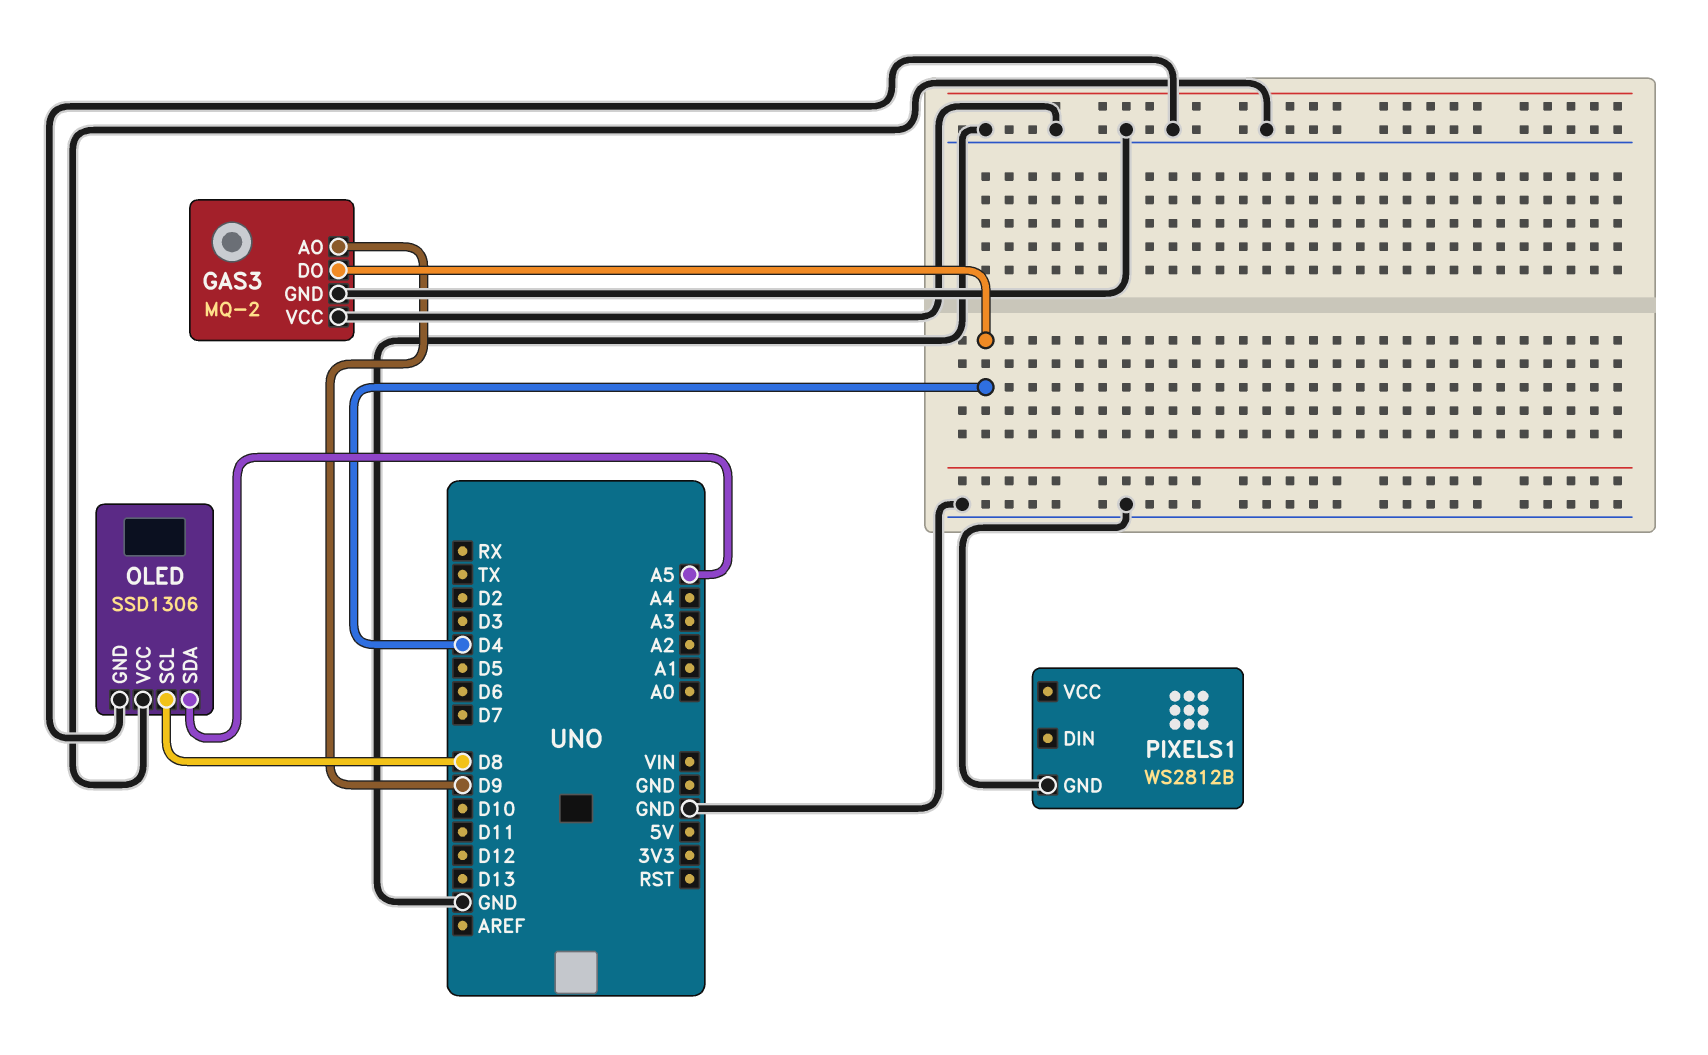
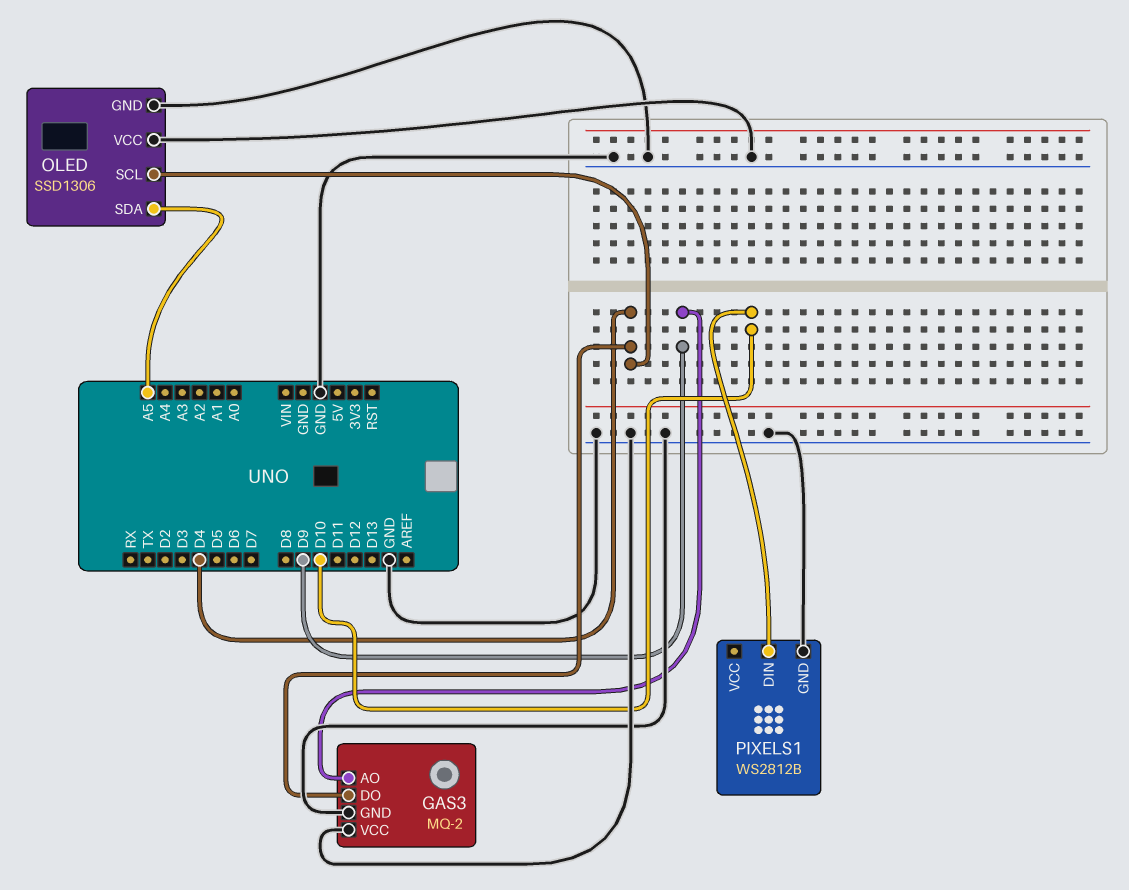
OLED pin SCL: D8 -> D4
PIXELS1 pin DIN: none -> D10

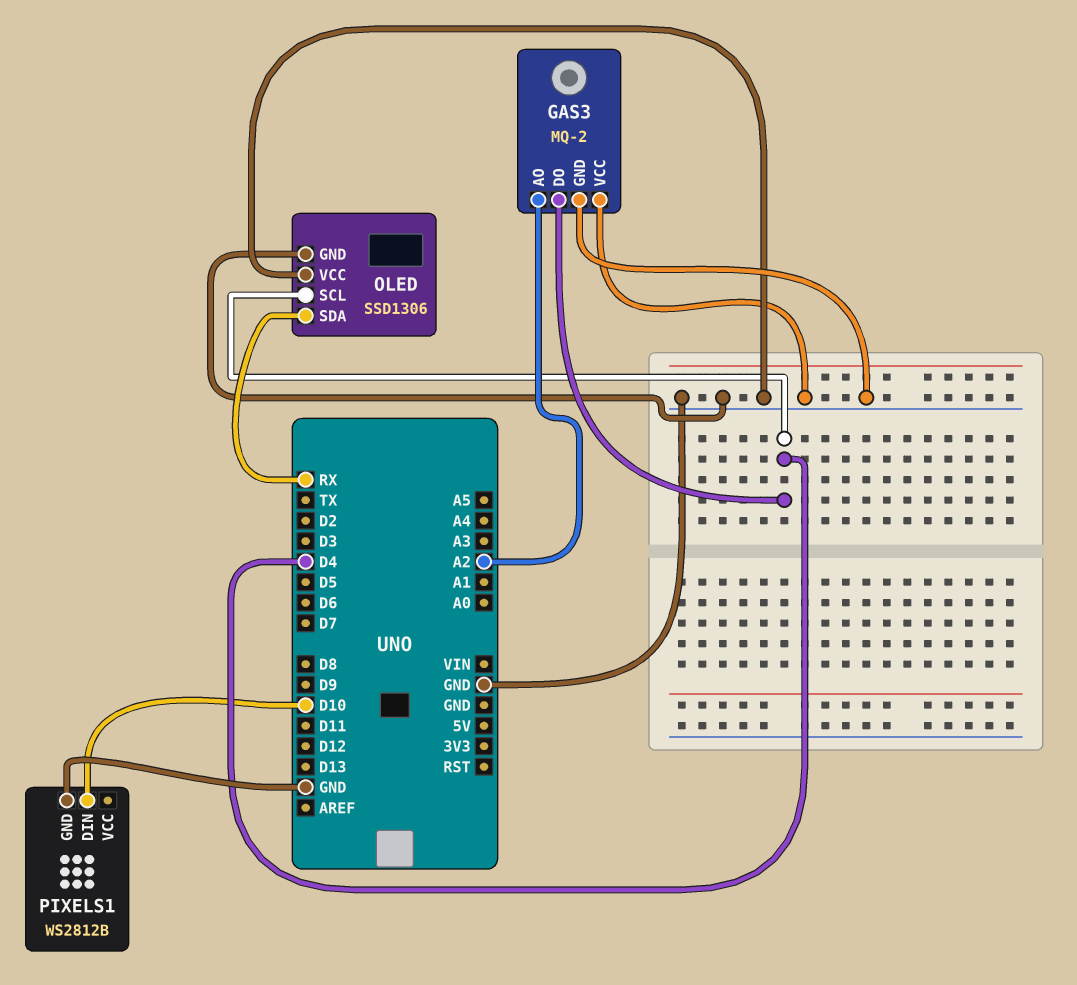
GAS3 pin AO: D9 -> A2
OLED pin SDA: A5 -> RX

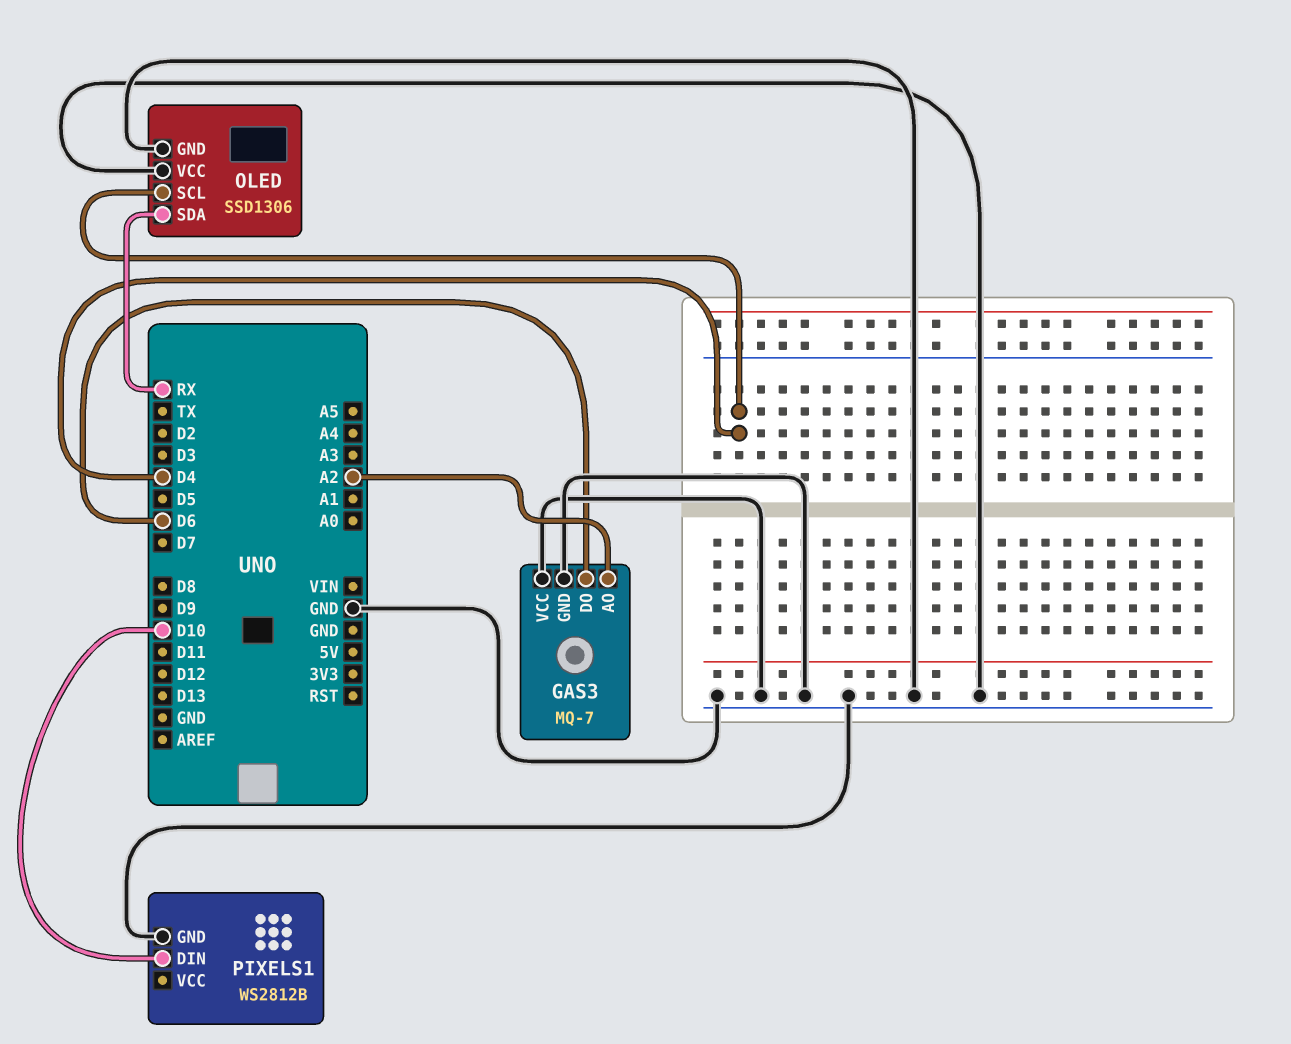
GAS3: MQ-2 -> MQ-7
GAS3 pin DO: D4 -> D6

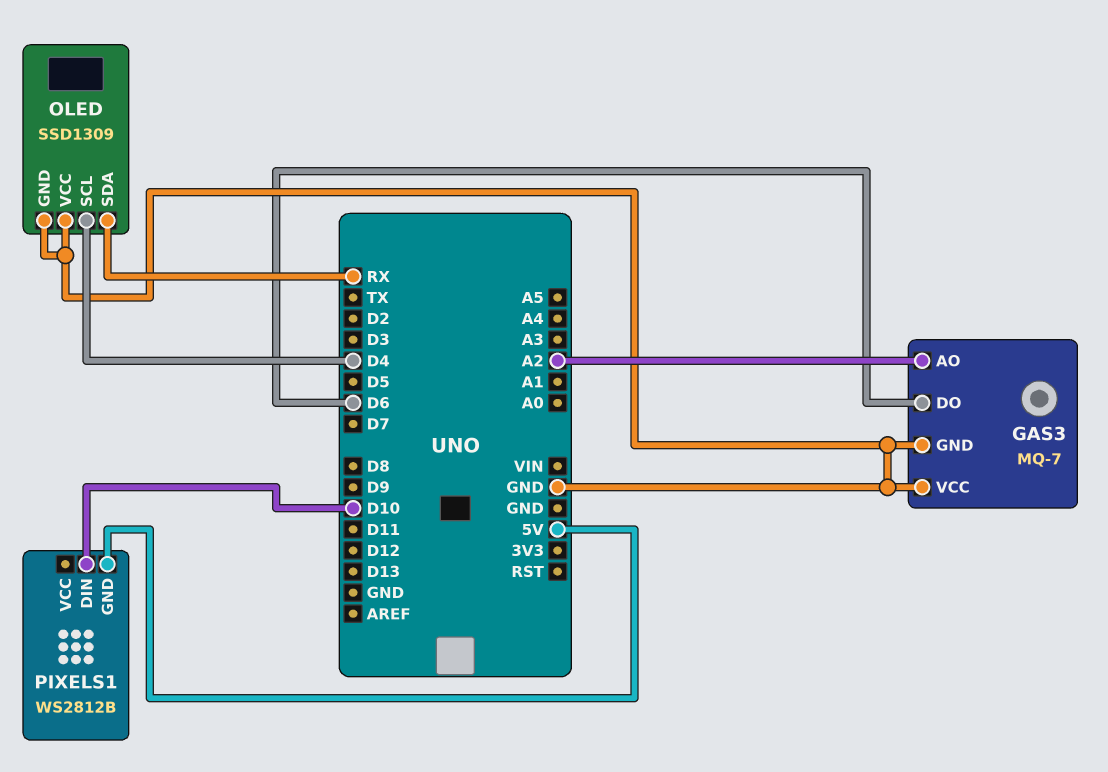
OLED: SSD1306 -> SSD1309
PIXELS1 pin GND: GND -> 5V

